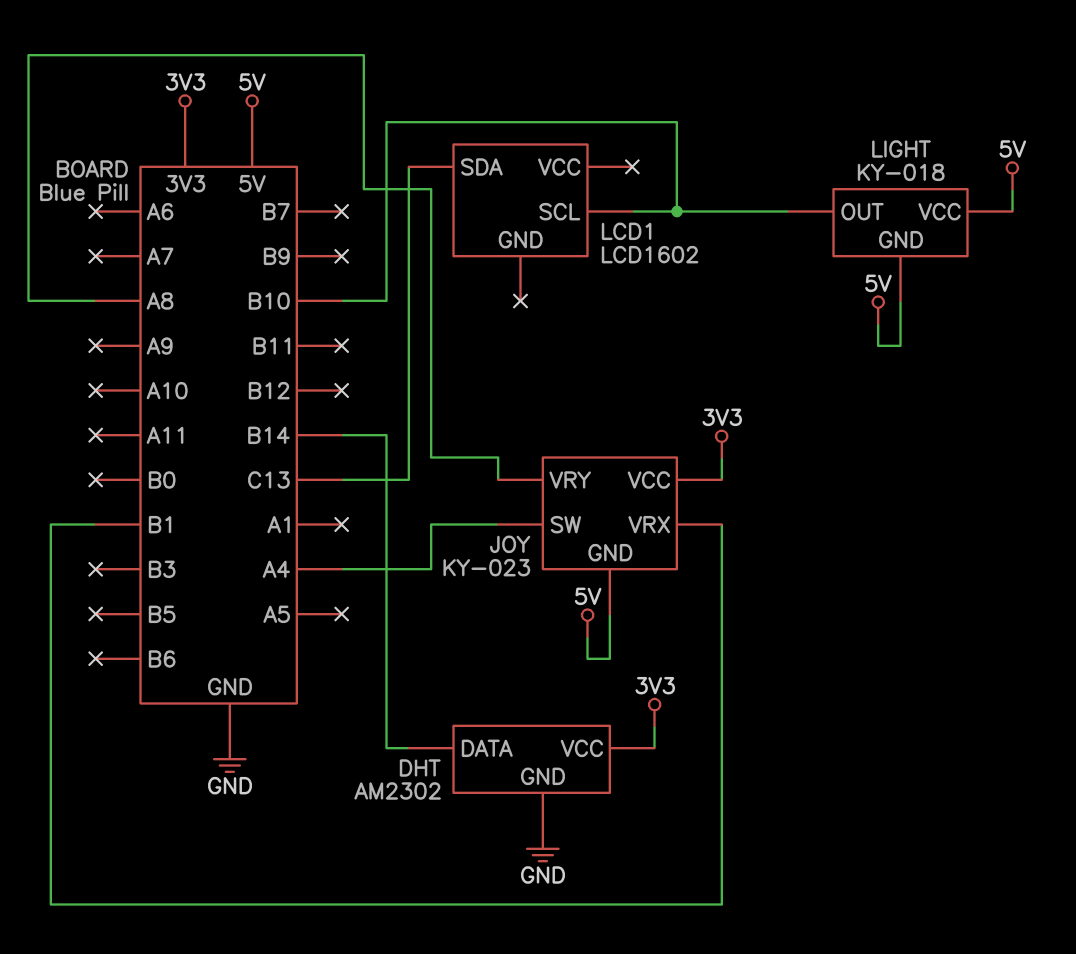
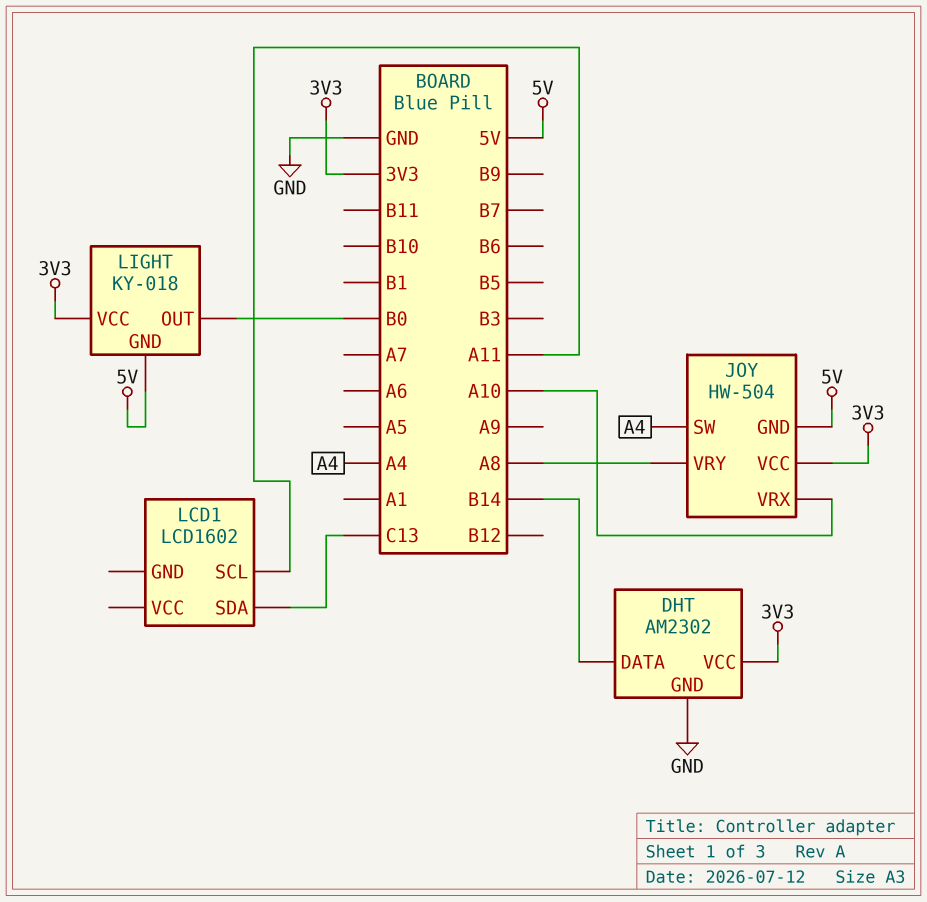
JOY: KY-023 -> HW-504
JOY pin VRX: B1 -> A10
LCD1 pin SCL: B10 -> A11
LIGHT pin OUT: B10 -> B0
LIGHT pin VCC: 5V -> 3V3

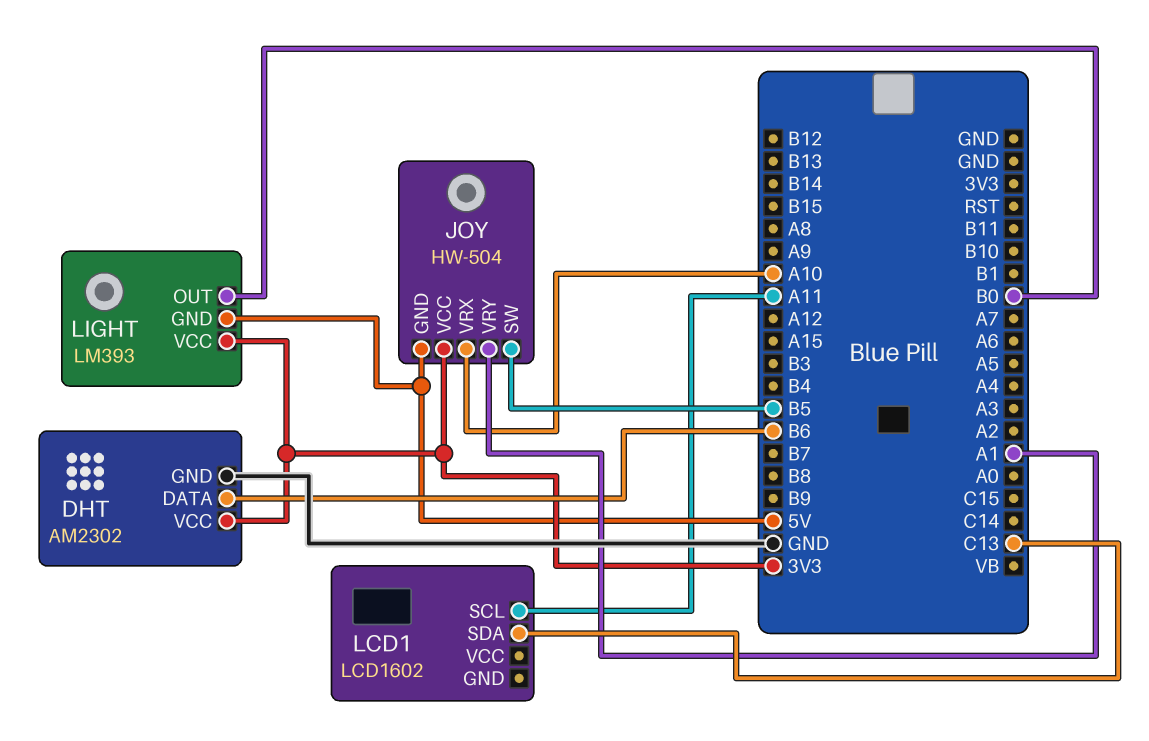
DHT pin DATA: B14 -> B6
JOY pin SW: A4 -> B5
JOY pin VRY: A8 -> A1
LIGHT: KY-018 -> LM393

